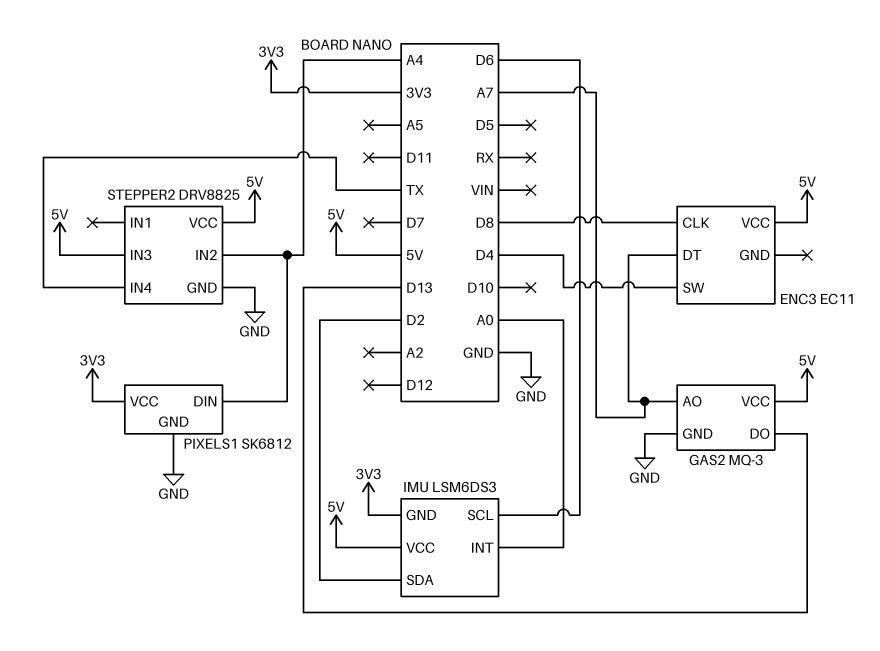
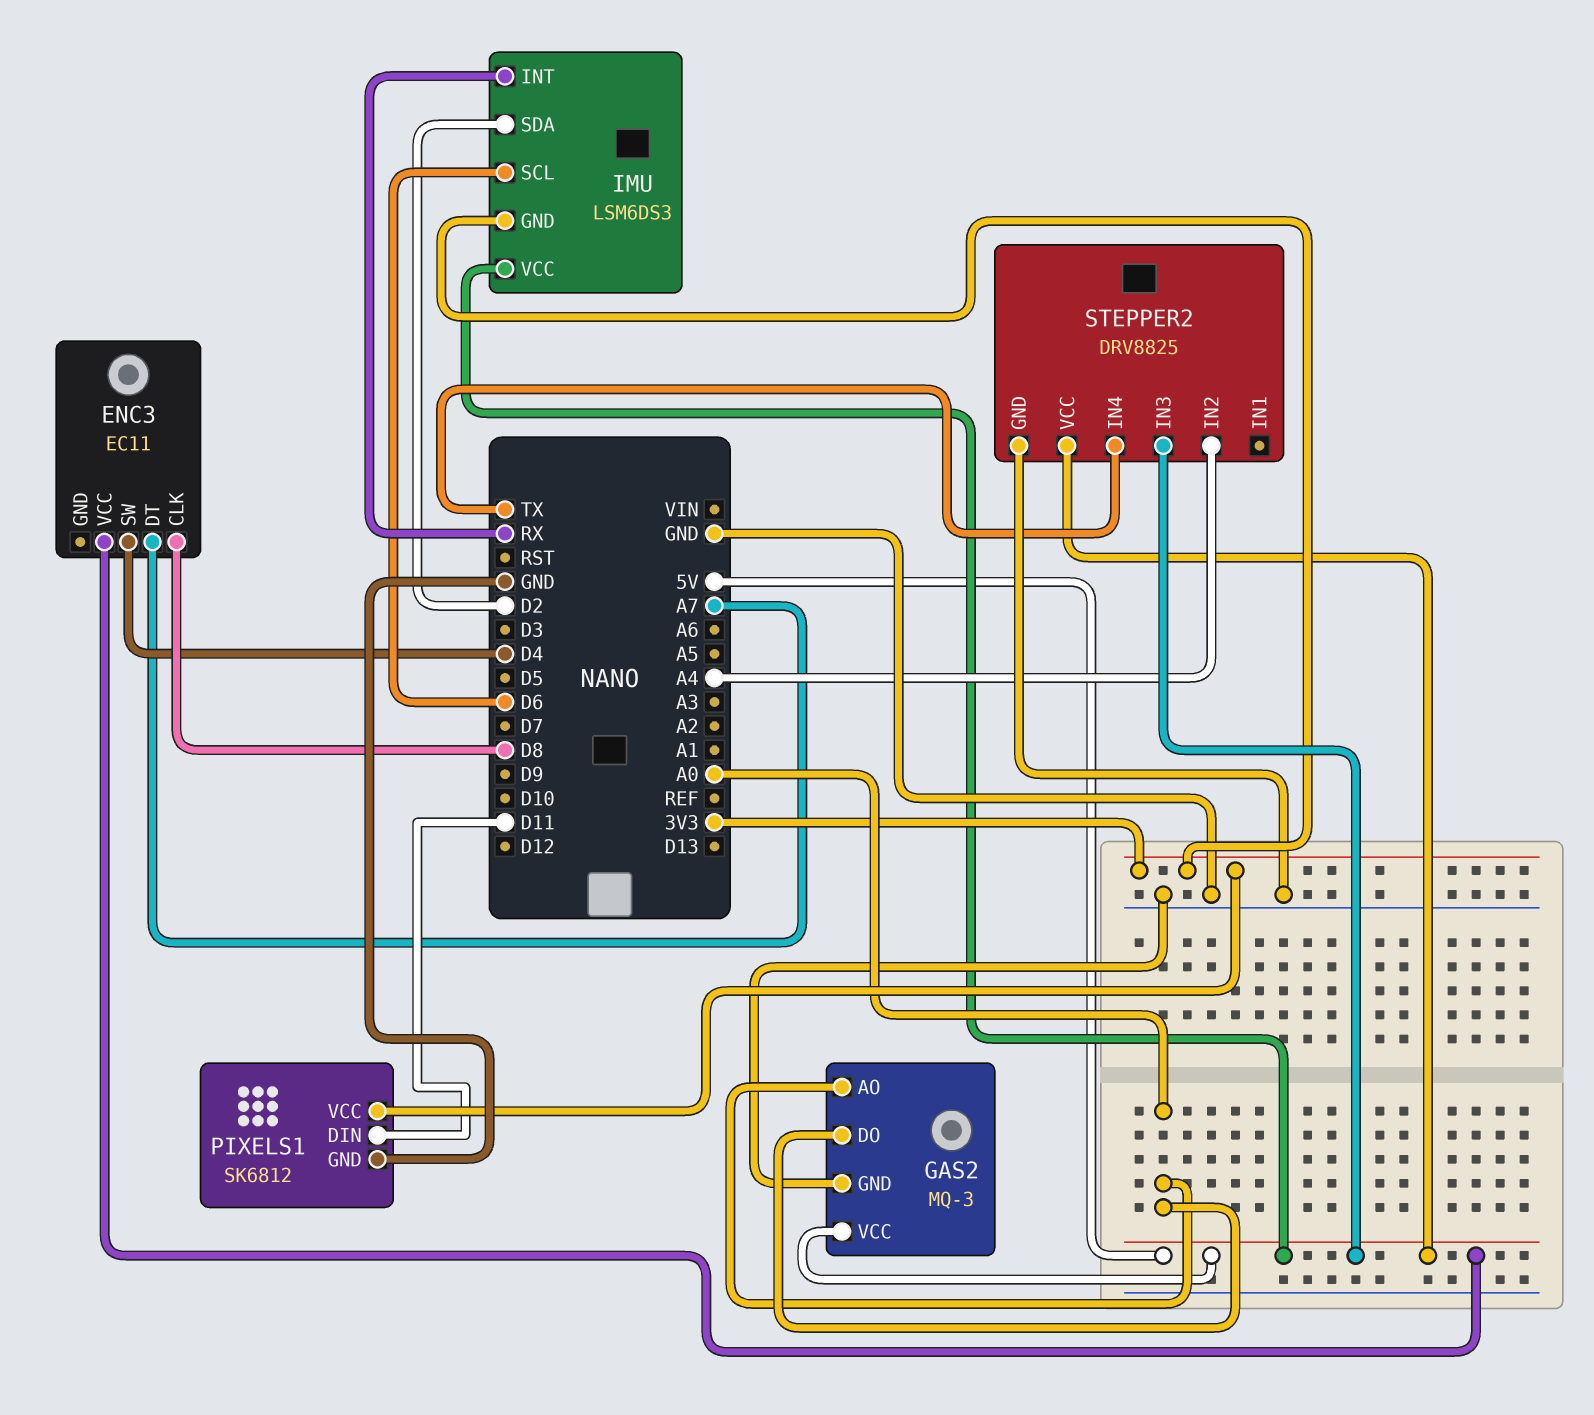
GAS2 pin AO: A7 -> A0
GAS2 pin DO: D13 -> A0
IMU pin INT: A0 -> RX
PIXELS1 pin DIN: A4 -> D11

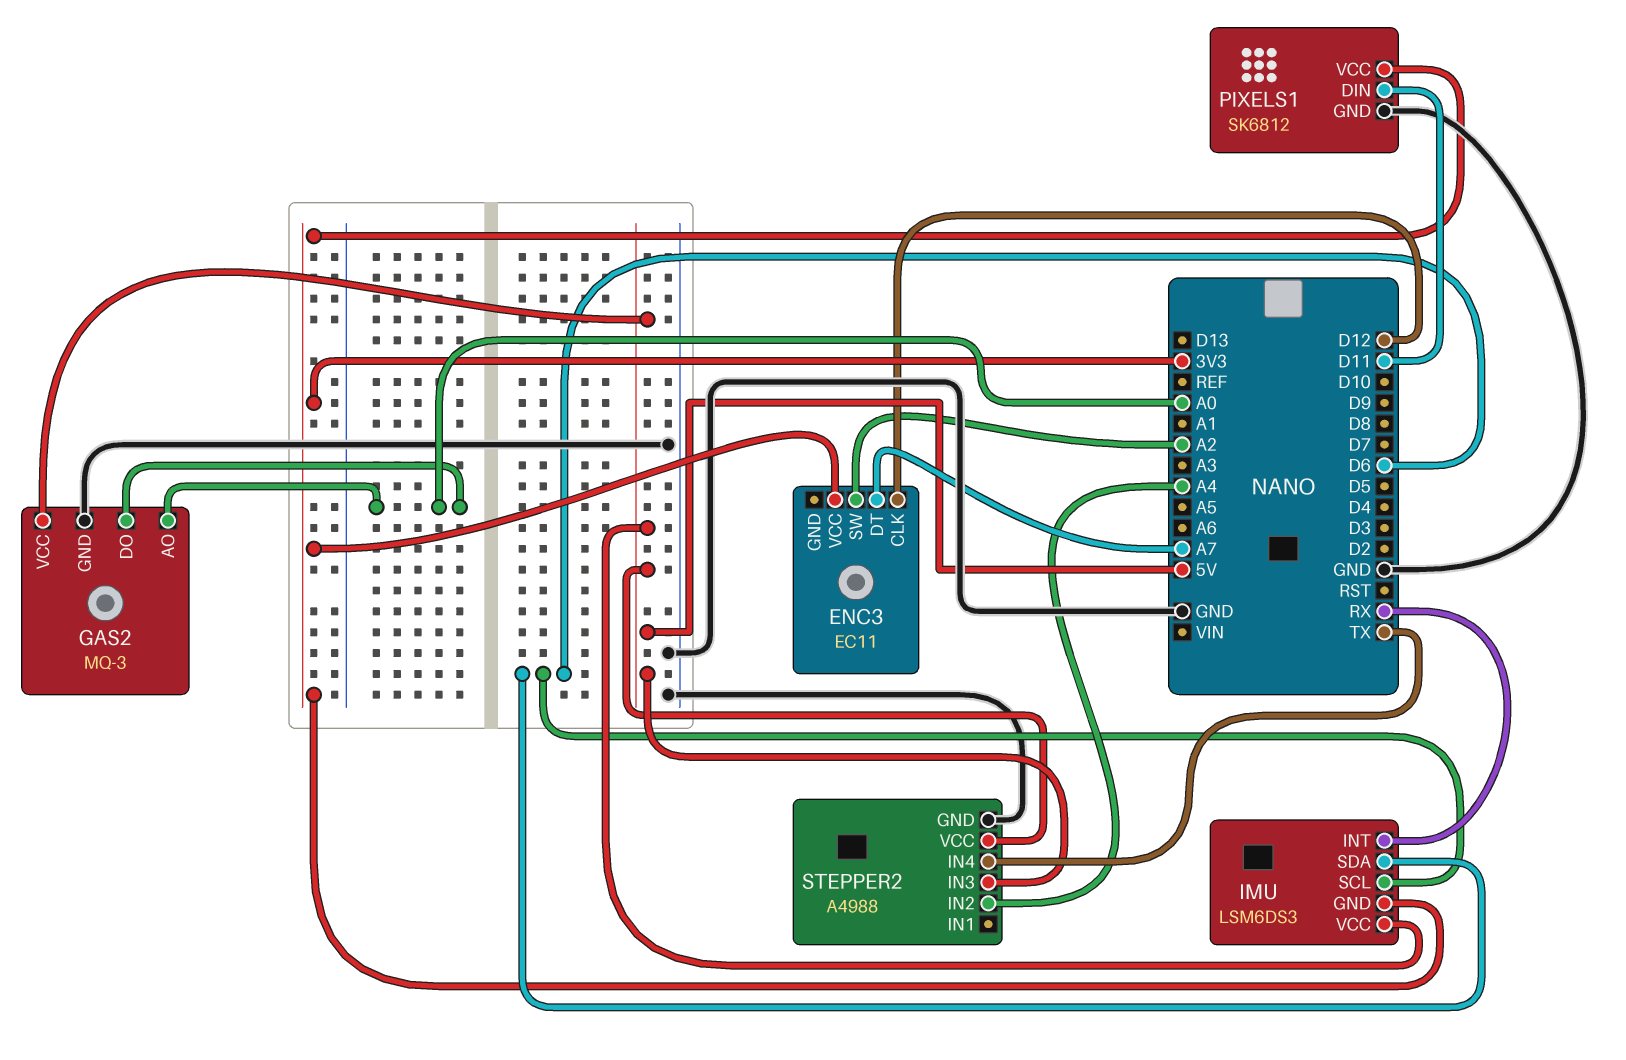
ENC3 pin CLK: D8 -> D12
ENC3 pin SW: D4 -> A2
ENC3 pin VCC: 5V -> 3V3
IMU pin SDA: D2 -> D6
STEPPER2: DRV8825 -> A4988

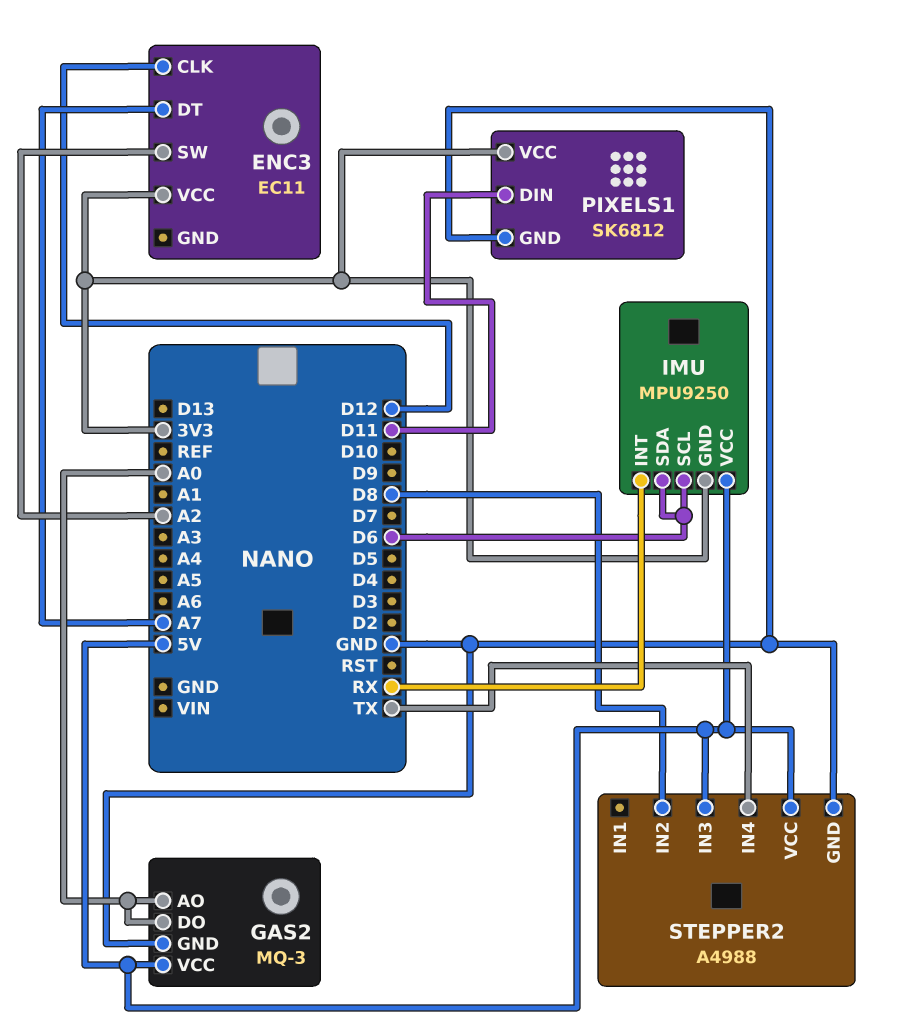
IMU: LSM6DS3 -> MPU9250
STEPPER2 pin IN2: A4 -> D8

